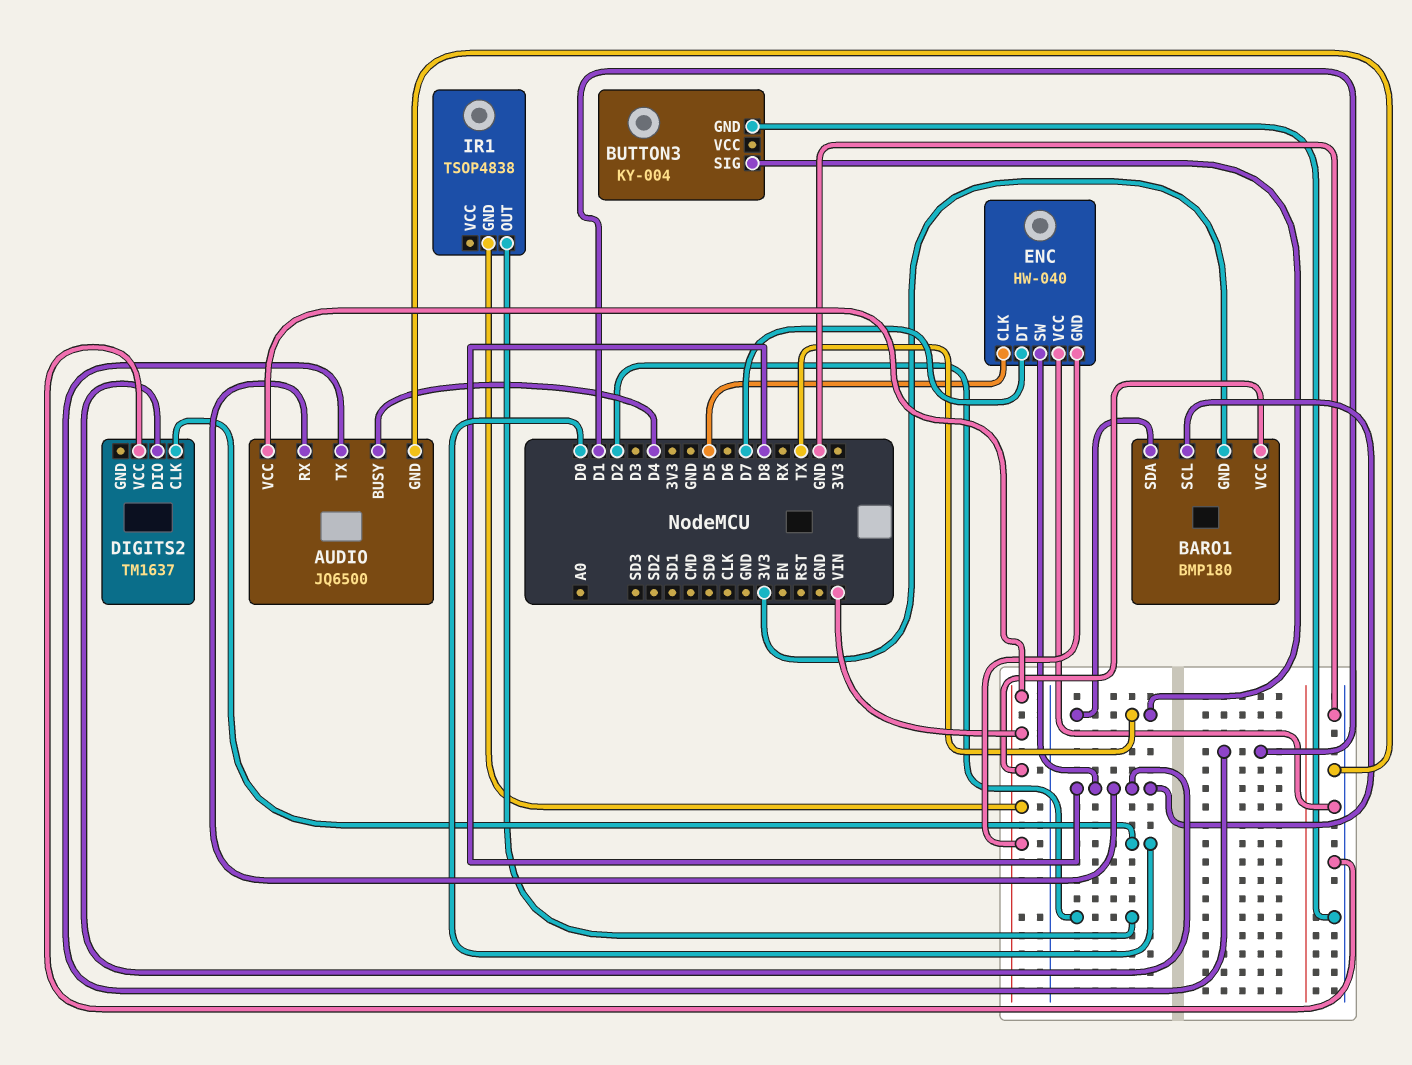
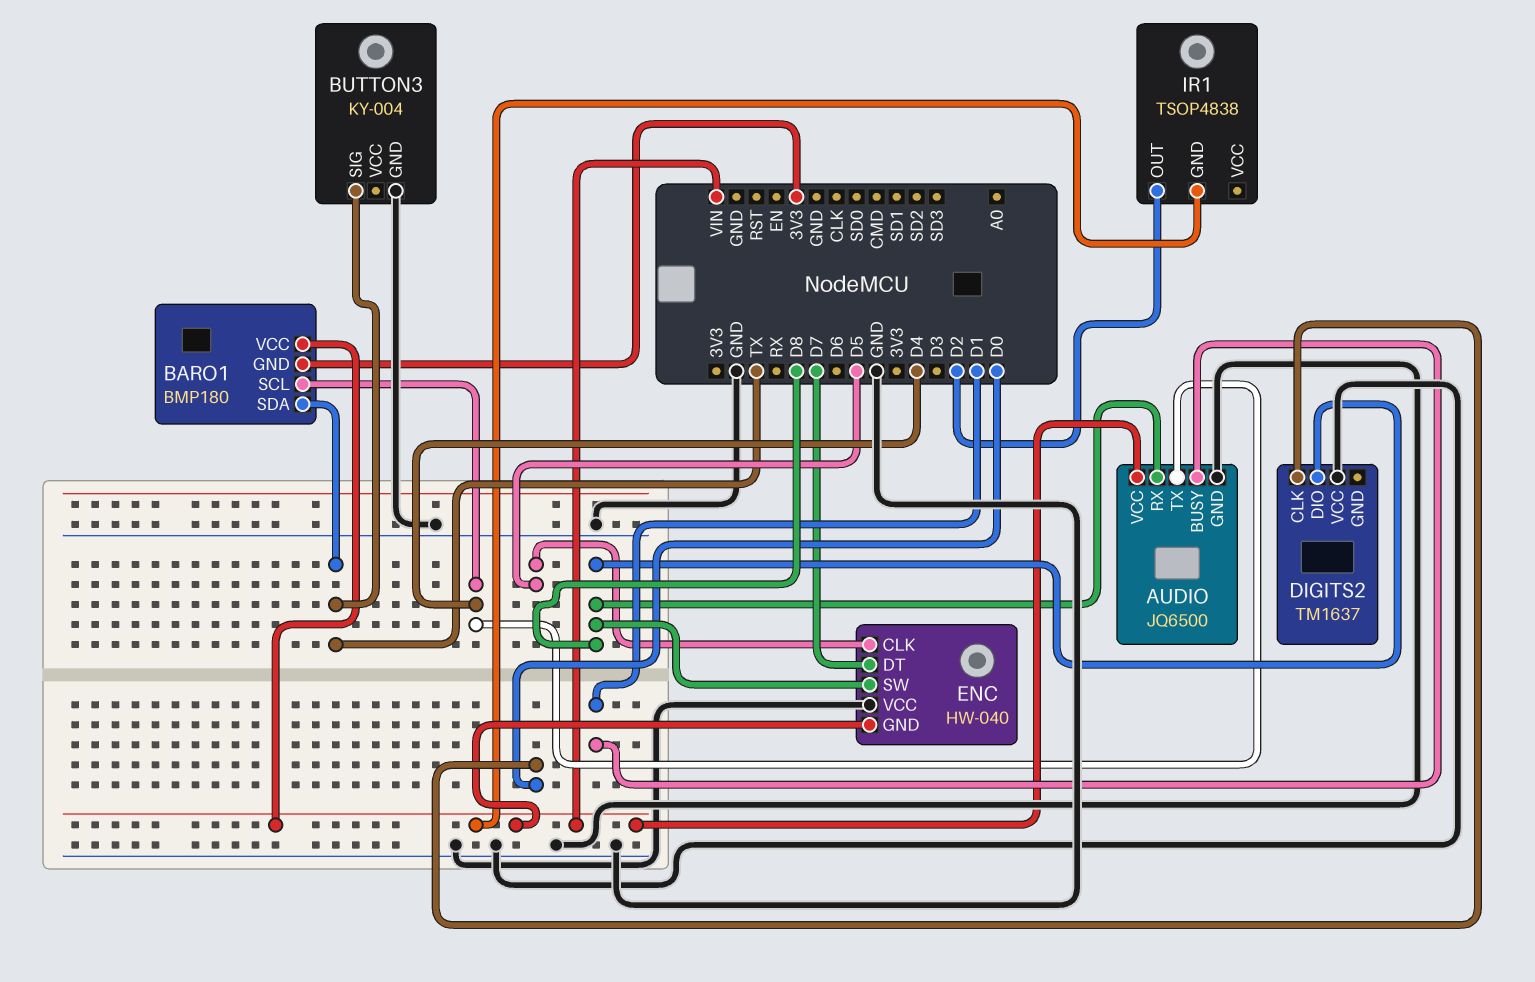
AUDIO pin BUSY: D4 -> D1
AUDIO pin TX: D1 -> D4
BARO1 pin SCL: D8 -> D4

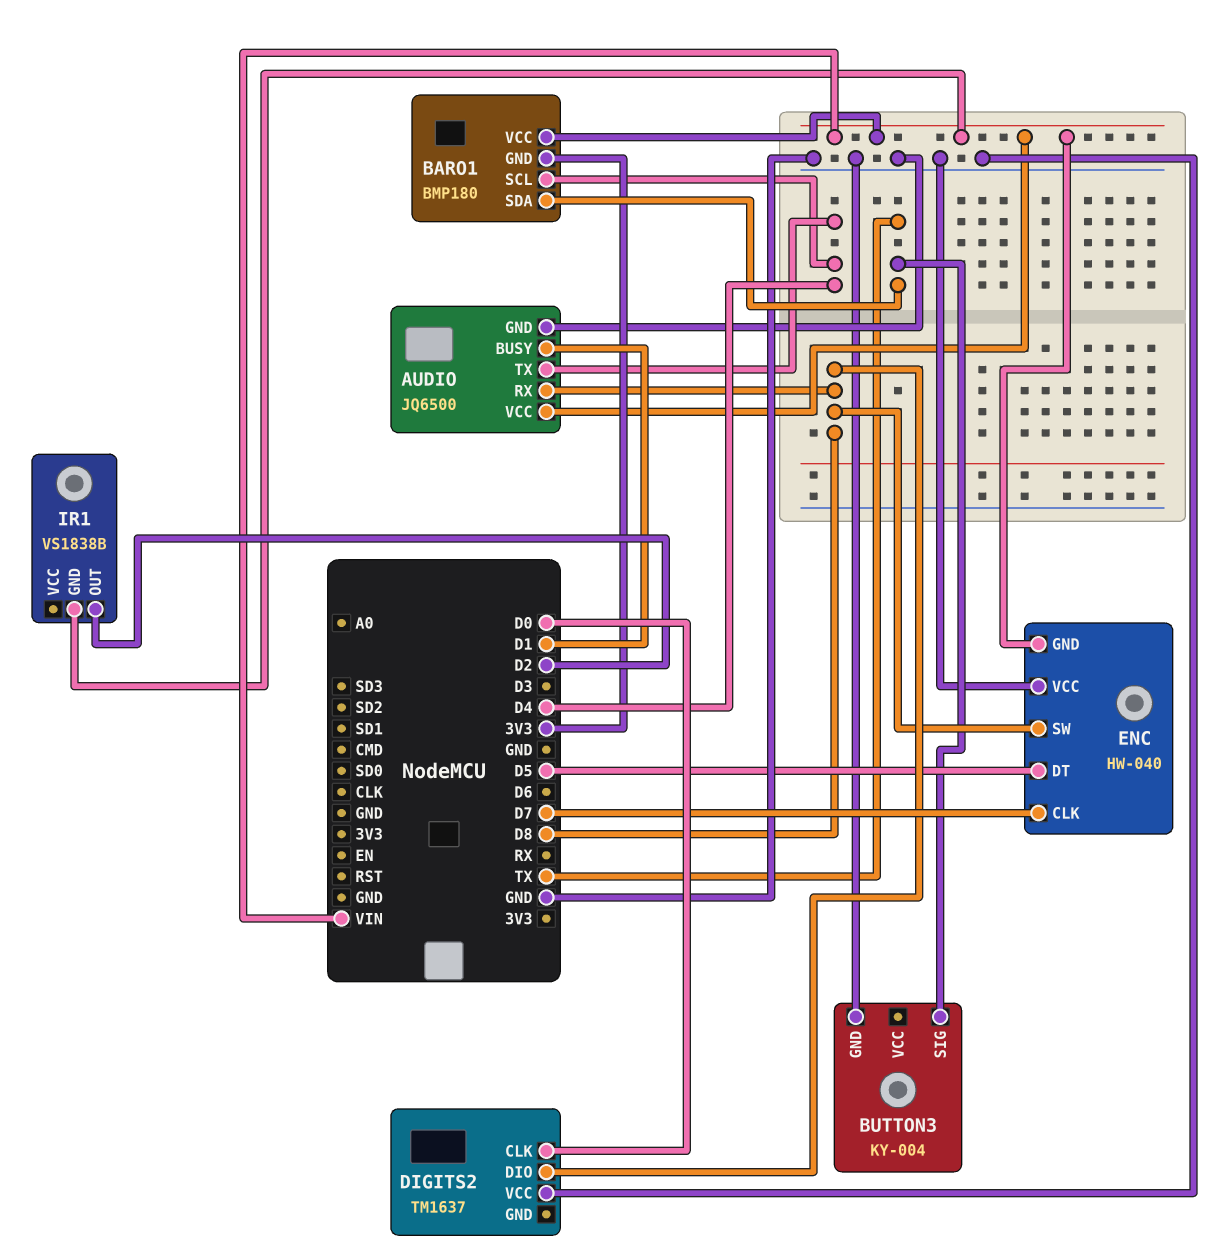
ENC pin CLK: D5 -> D7
ENC pin DT: D7 -> D5
IR1: TSOP4838 -> VS1838B

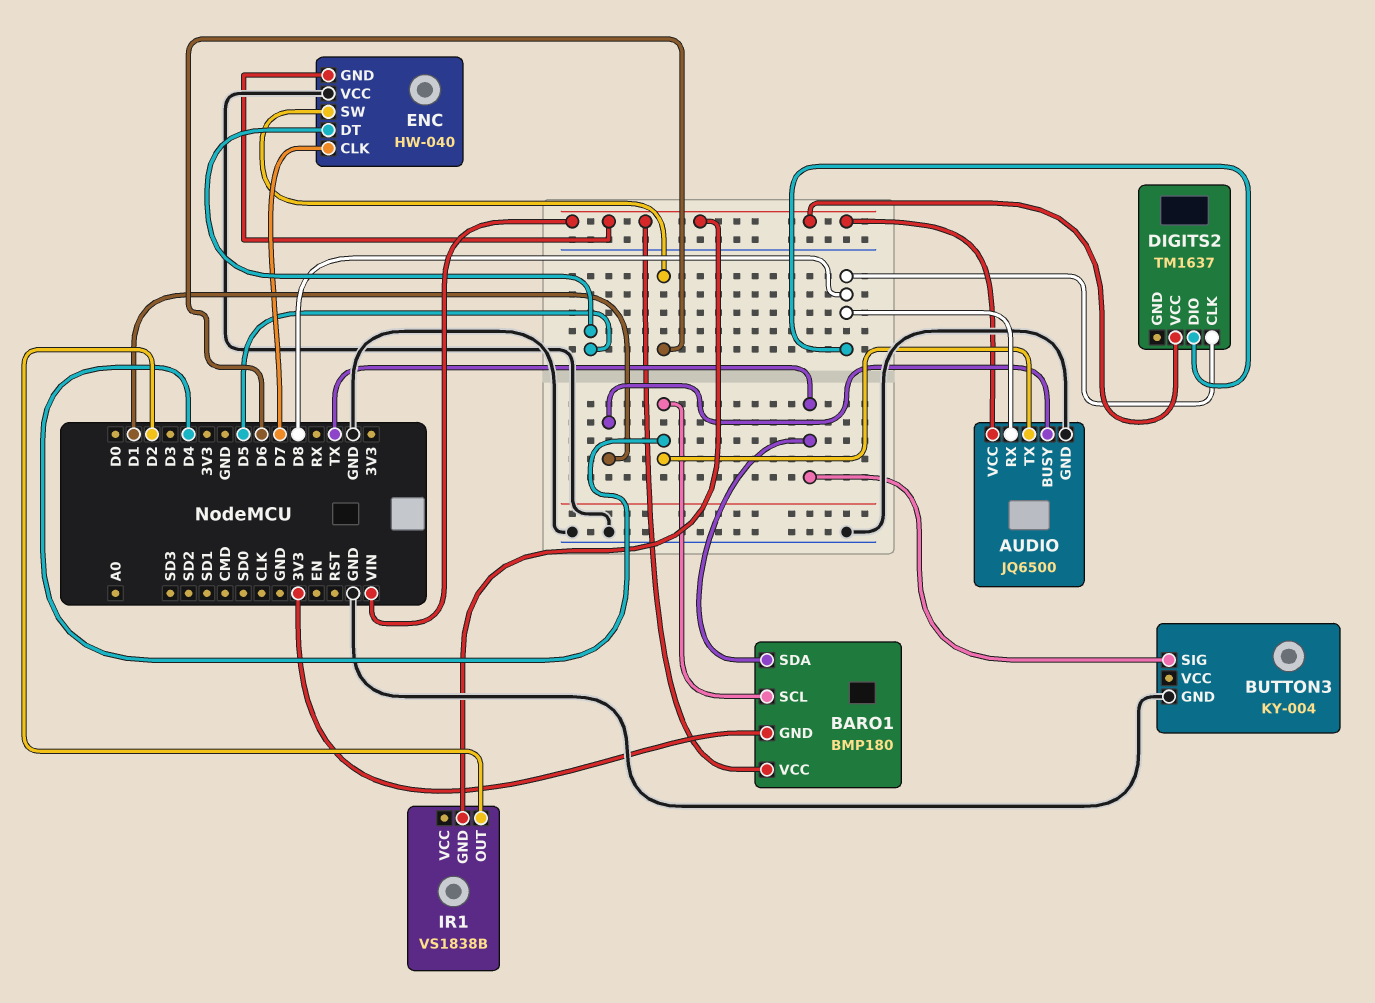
DIGITS2 pin CLK: D0 -> D8
DIGITS2 pin VCC: GND -> VIN
ENC pin SW: D8 -> D6

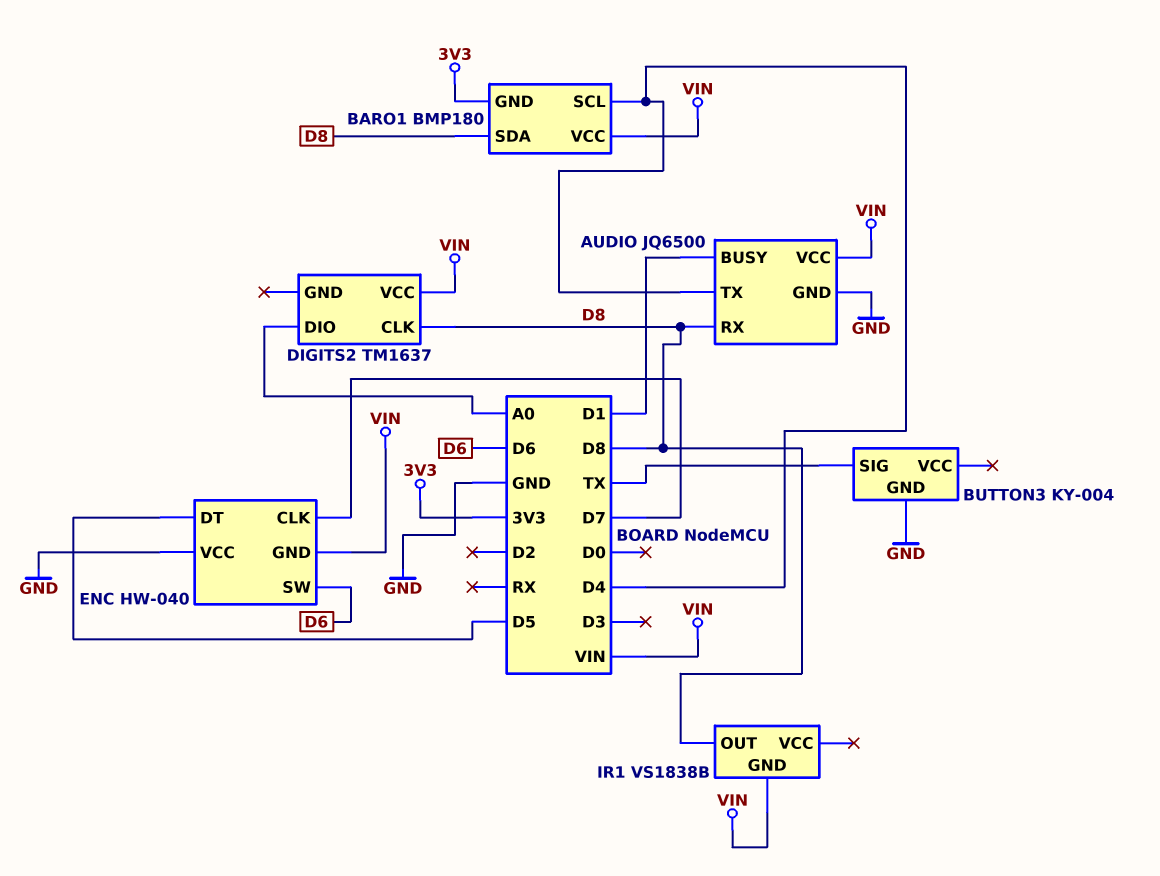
BARO1 pin SDA: TX -> D8
DIGITS2 pin DIO: D8 -> A0
IR1 pin OUT: D2 -> D8

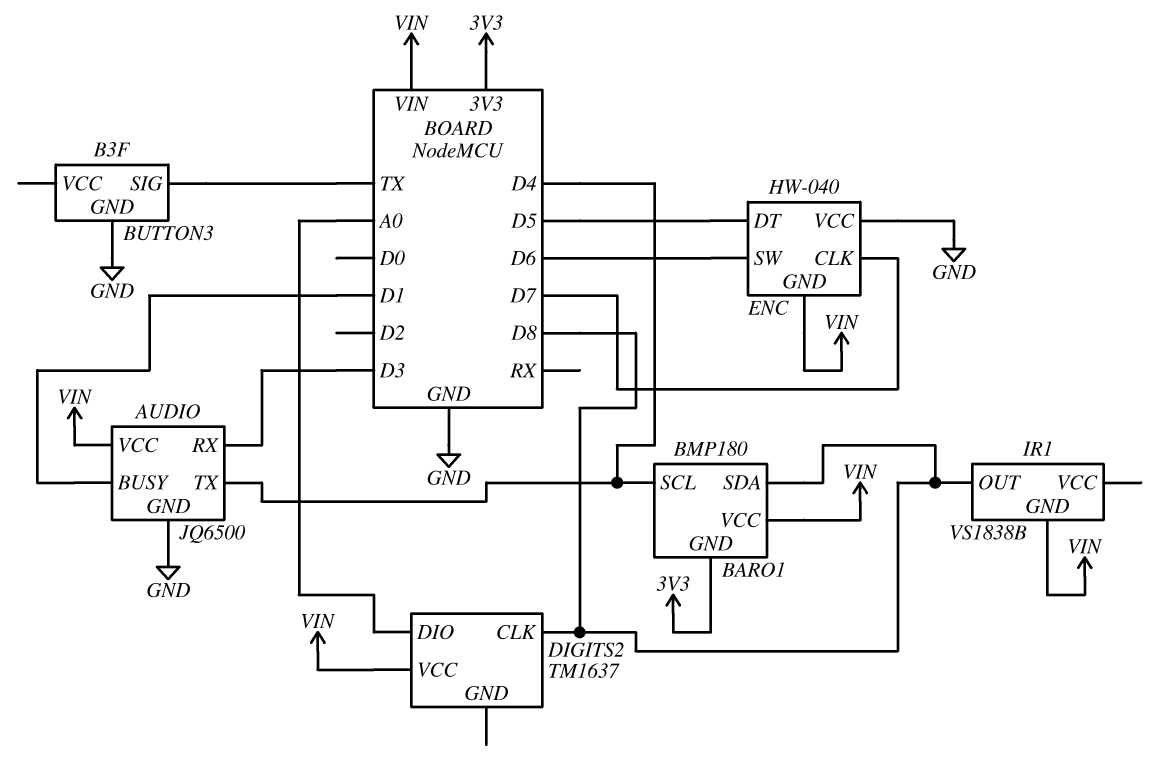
AUDIO pin RX: D8 -> D3
BUTTON3: KY-004 -> B3F

